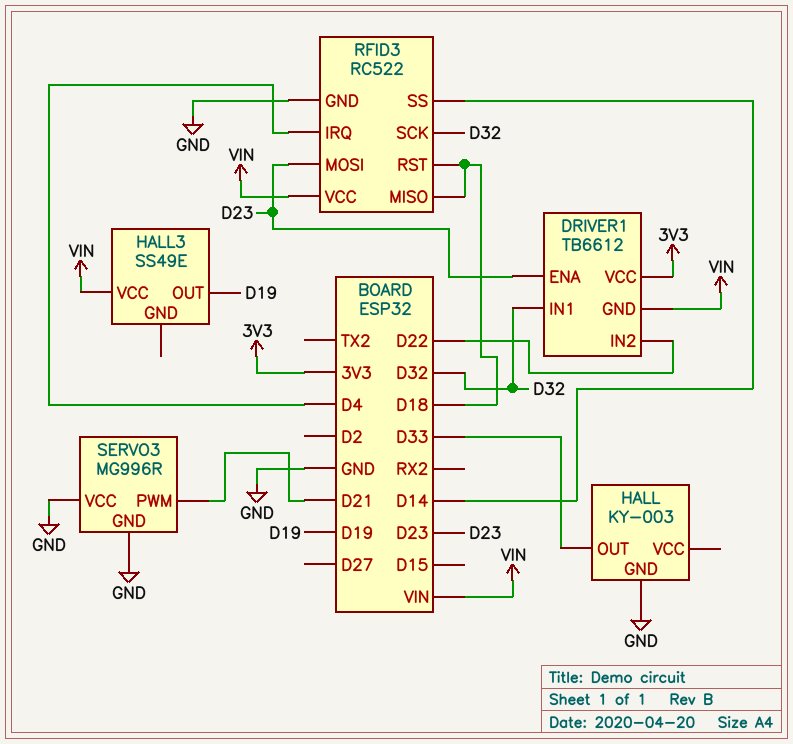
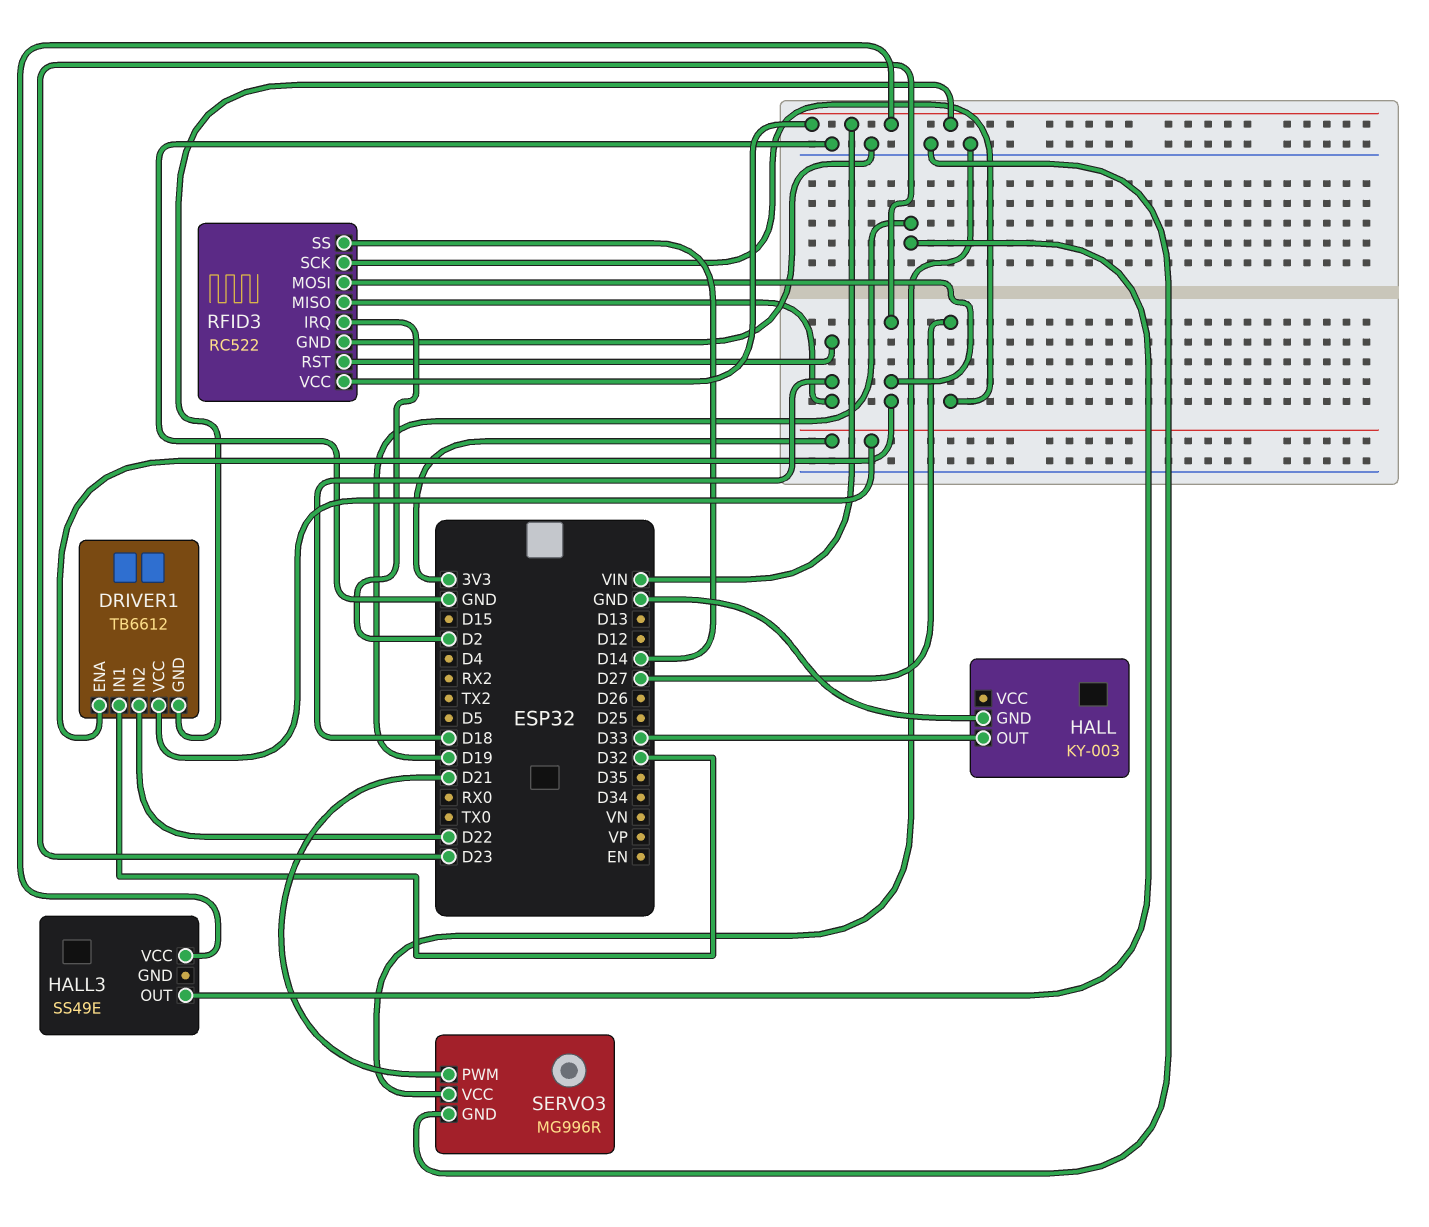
RFID3 pin IRQ: D4 -> D2
RFID3 pin SCK: D32 -> D27

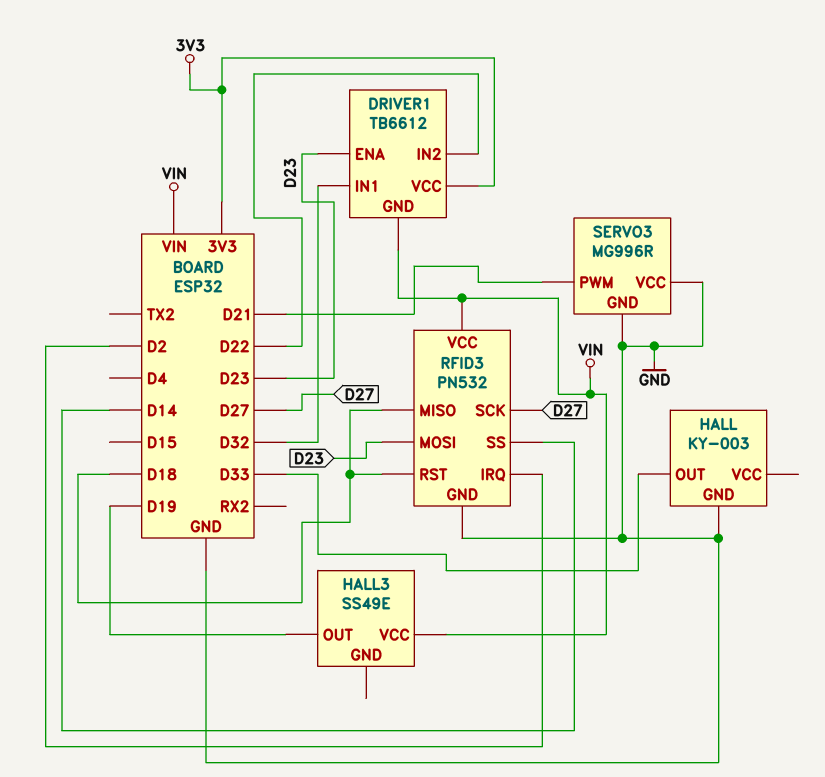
RFID3: RC522 -> PN532

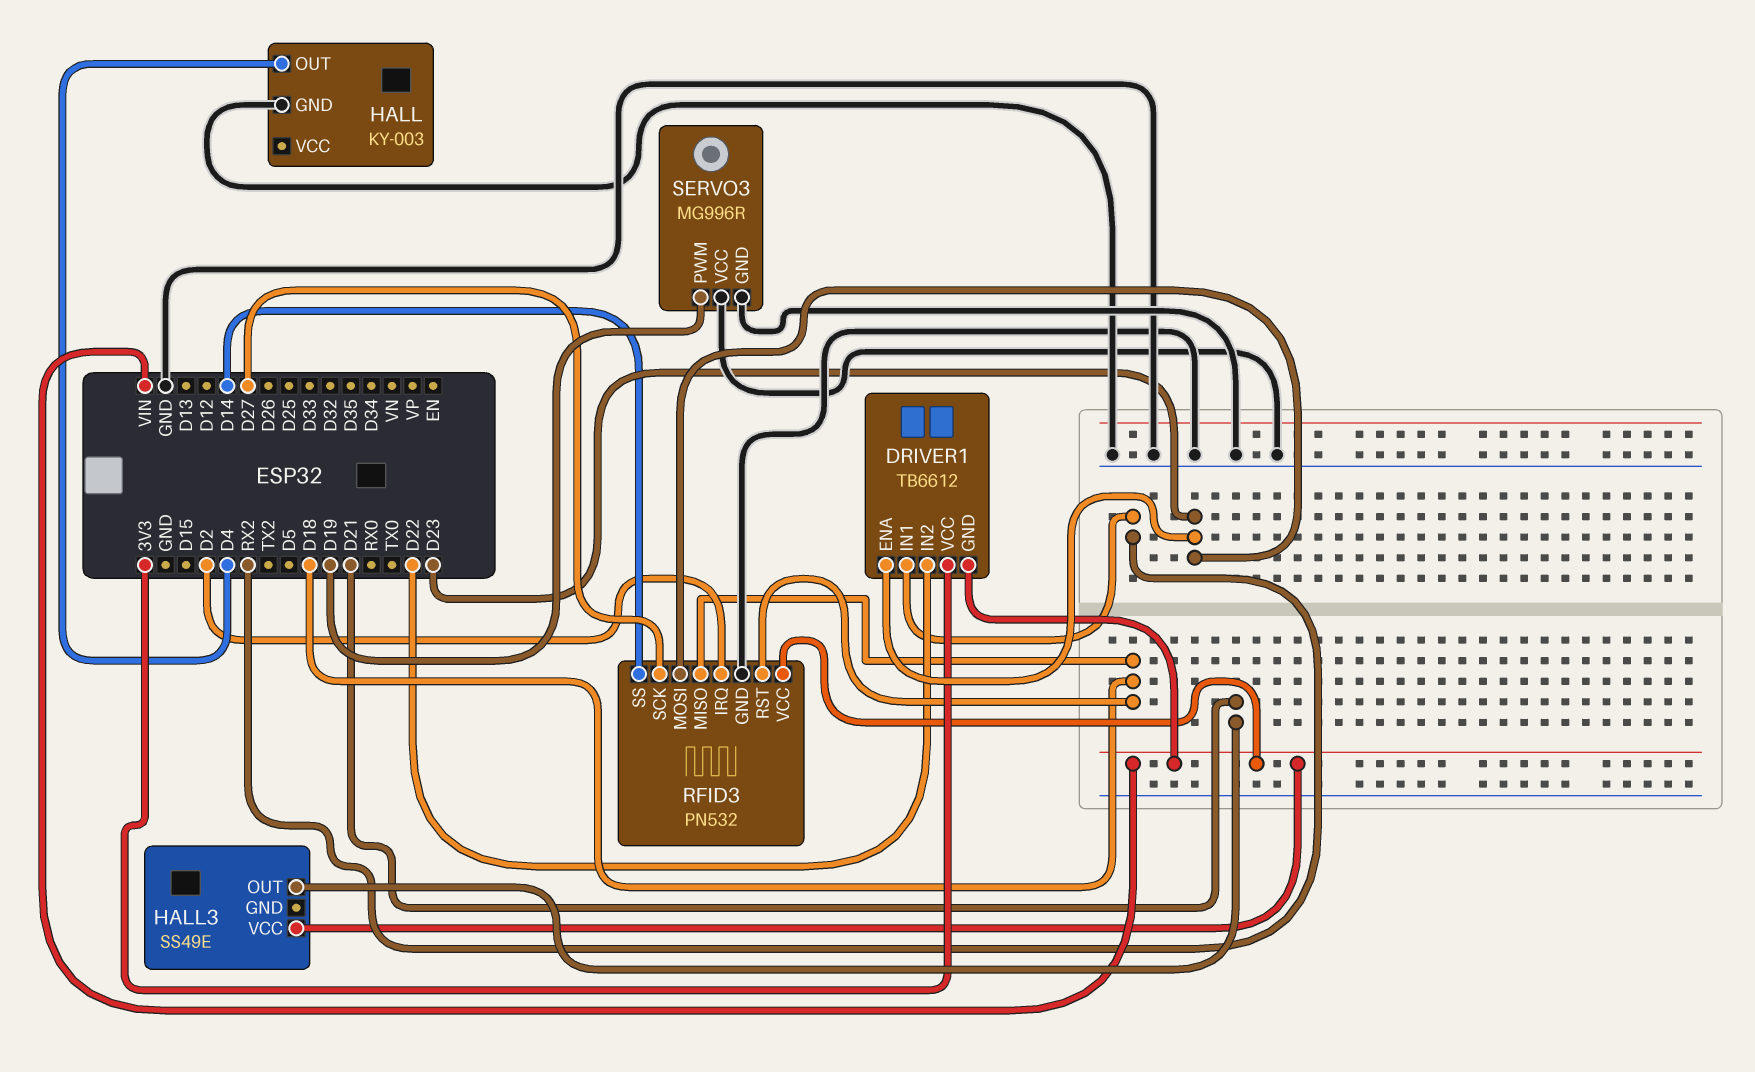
DRIVER1 pin IN1: D32 -> RX2
HALL pin OUT: D33 -> D4
HALL3 pin OUT: D19 -> D21
SERVO3 pin PWM: D21 -> D19

